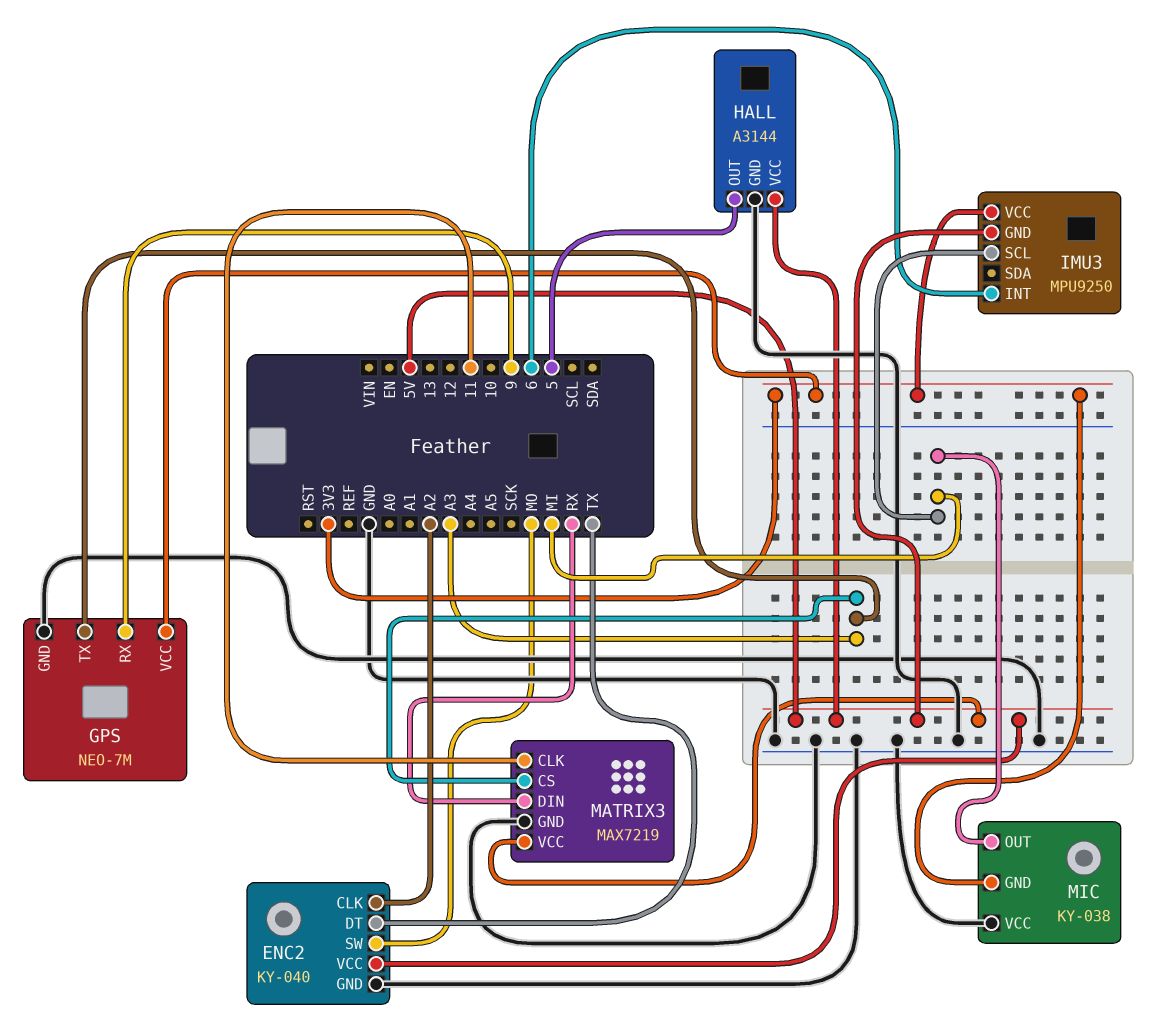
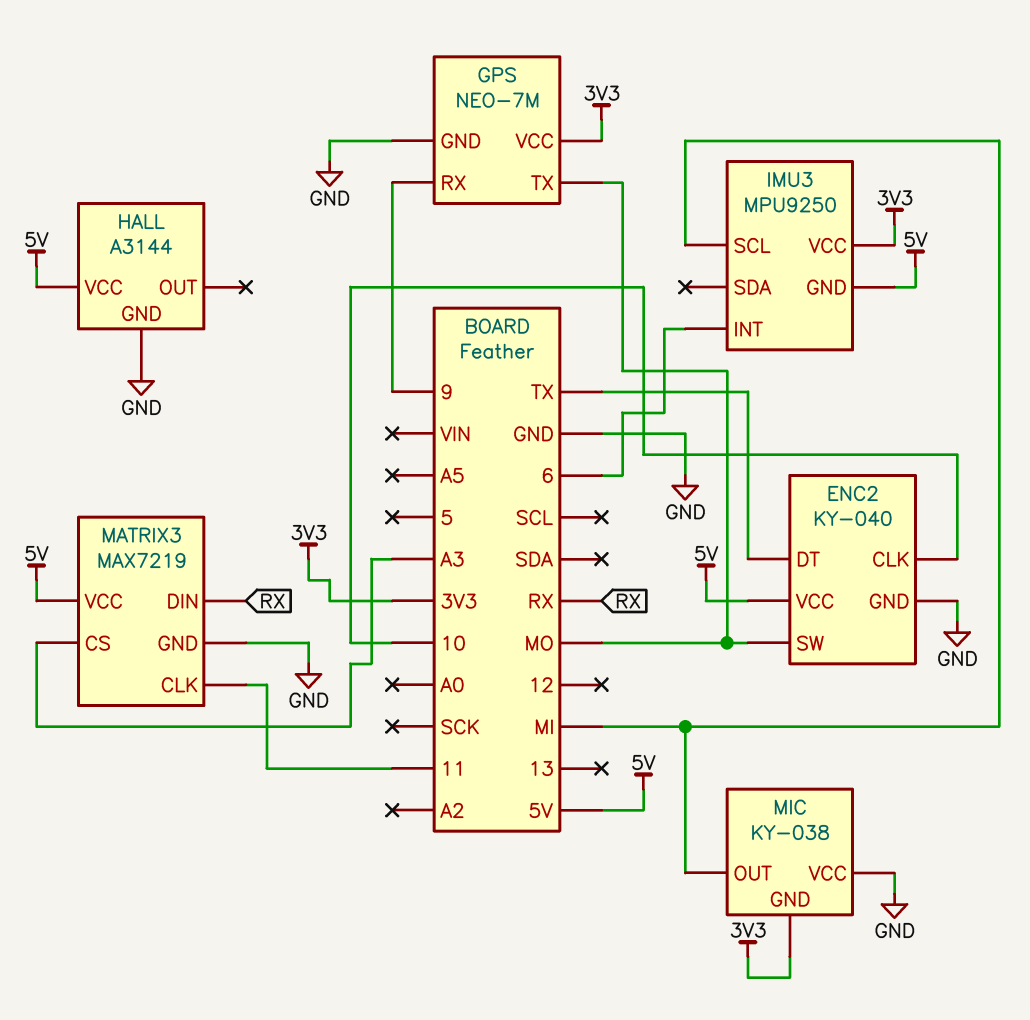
ENC2 pin CLK: A2 -> 10
GPS pin TX: A3 -> MO
HALL pin OUT: 5 -> none

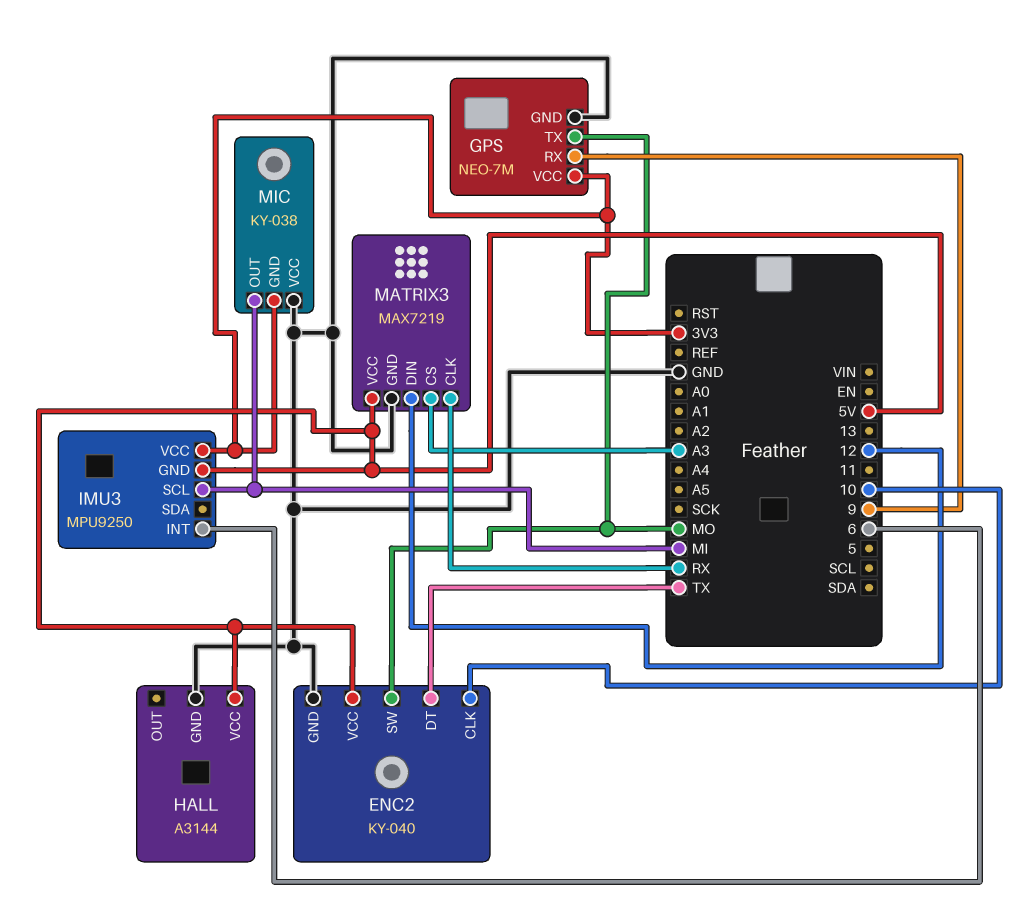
MATRIX3 pin CLK: 11 -> RX
MATRIX3 pin DIN: RX -> 12

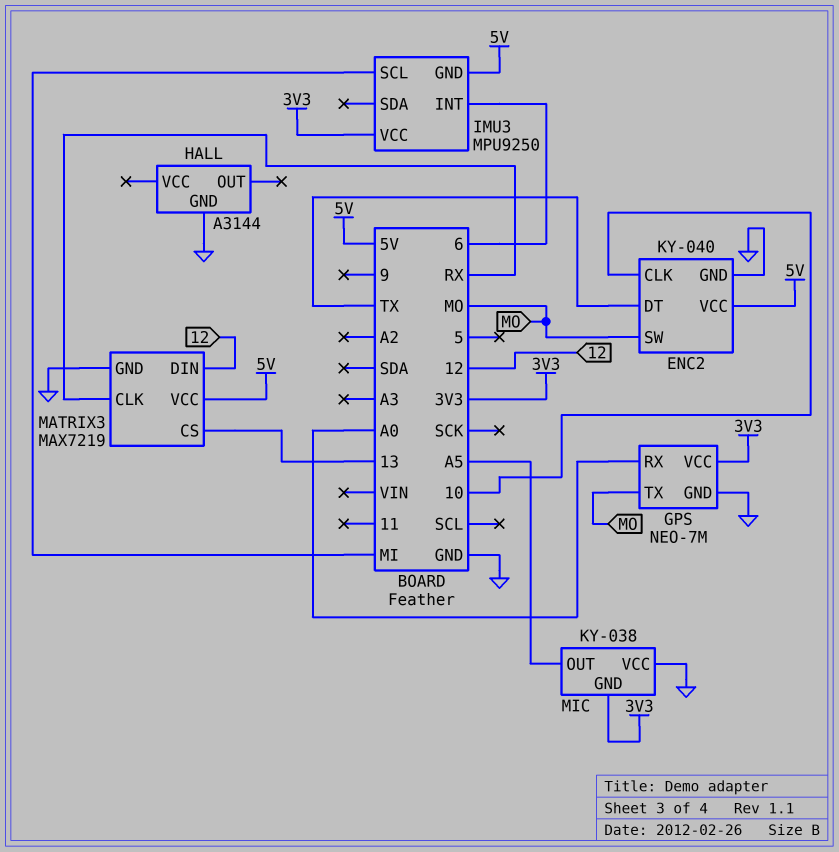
GPS pin RX: 9 -> A0
HALL pin VCC: 5V -> none
MATRIX3 pin CS: A3 -> 13
MIC pin OUT: MI -> A5

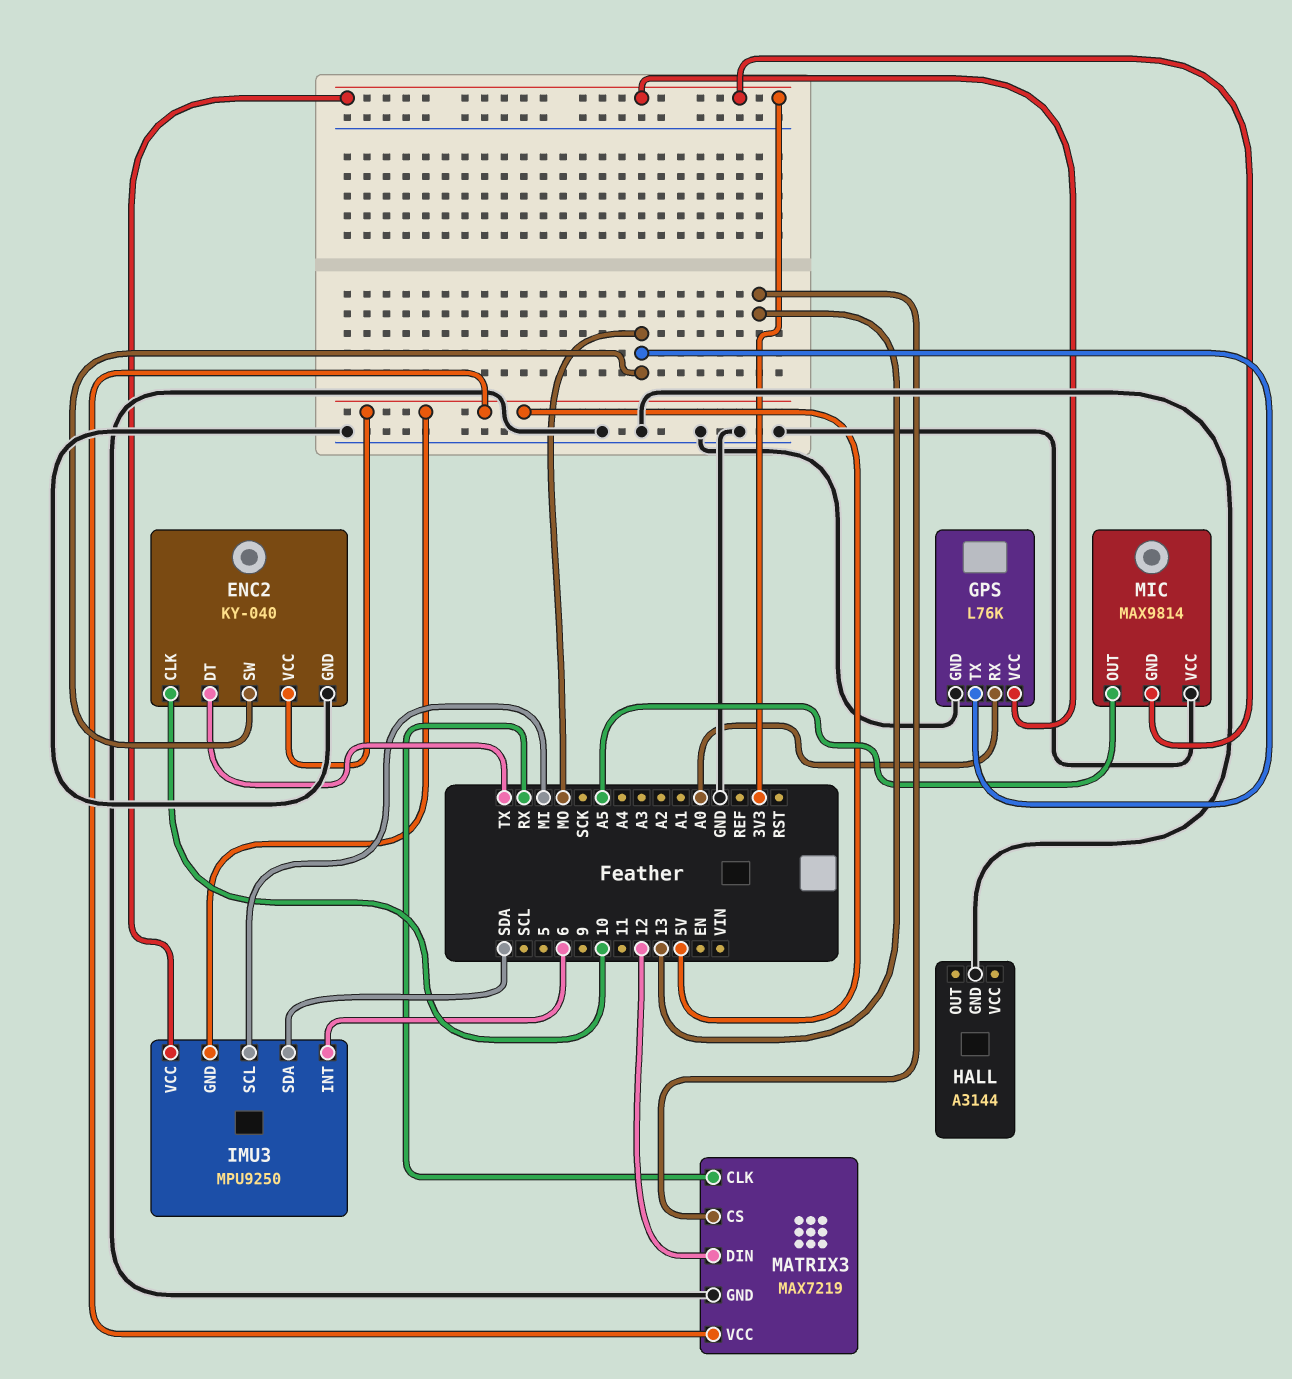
GPS: NEO-7M -> L76K
IMU3 pin SDA: none -> SDA
MIC: KY-038 -> MAX9814

